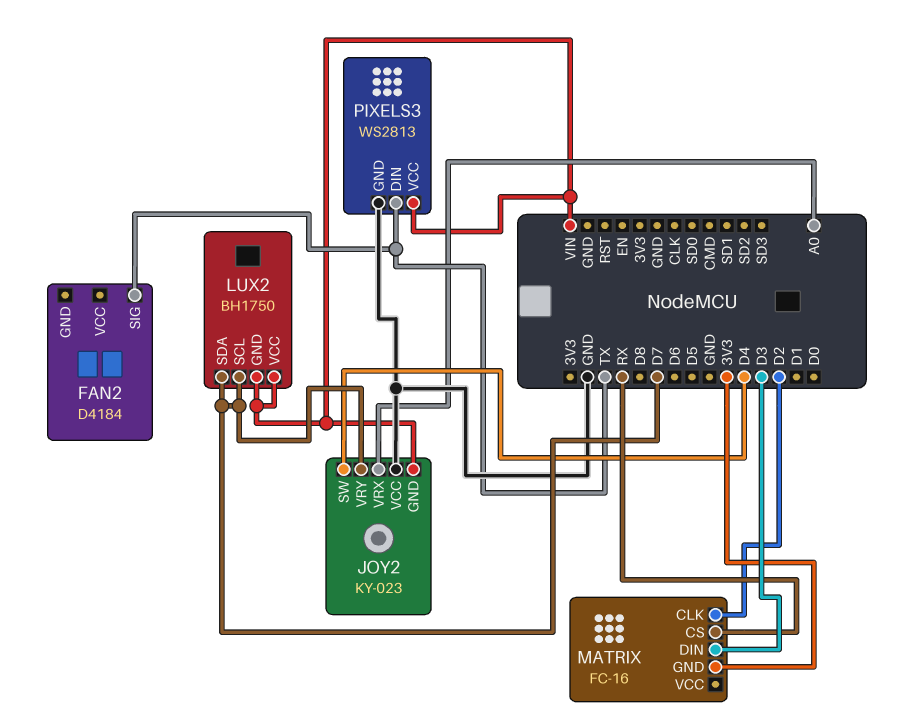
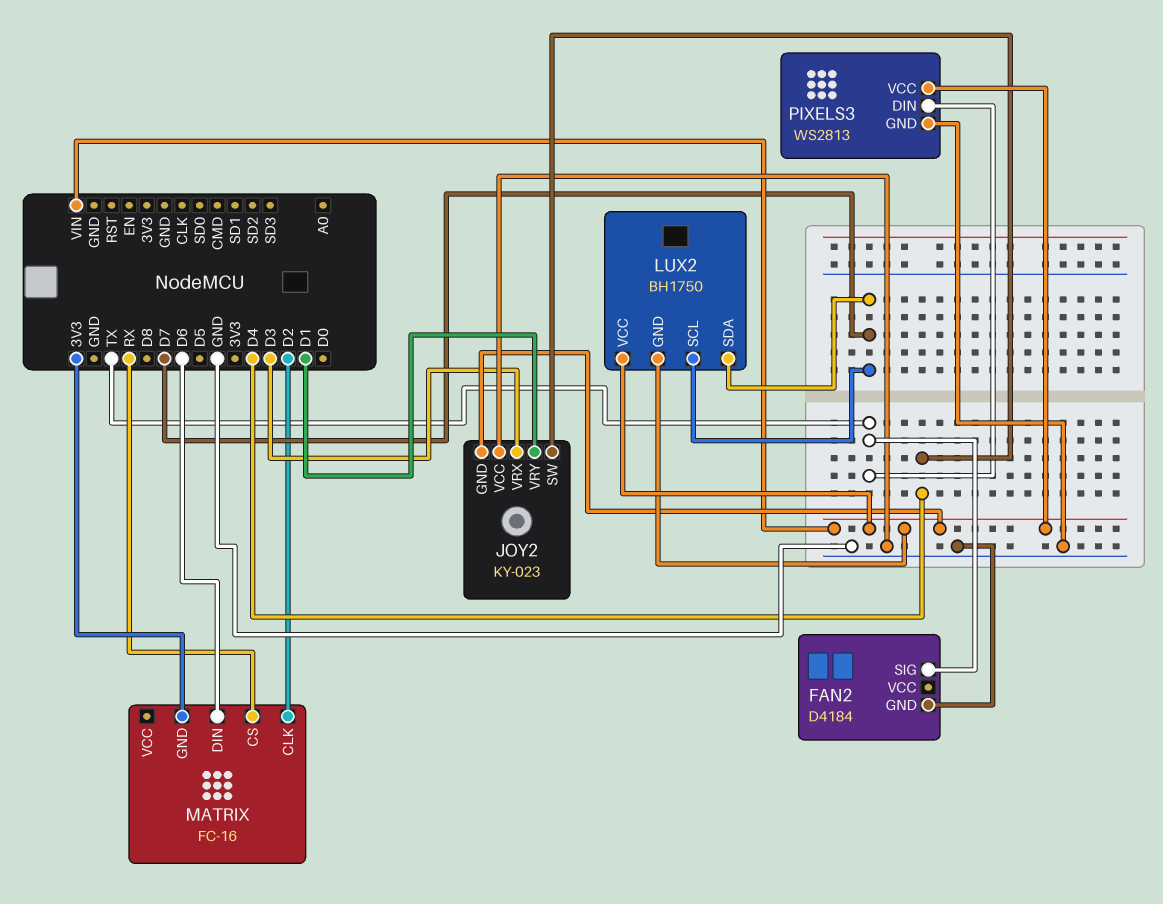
FAN2 pin GND: none -> GND
JOY2 pin VRX: A0 -> D3
JOY2 pin VRY: D7 -> D1
MATRIX pin DIN: D3 -> D6

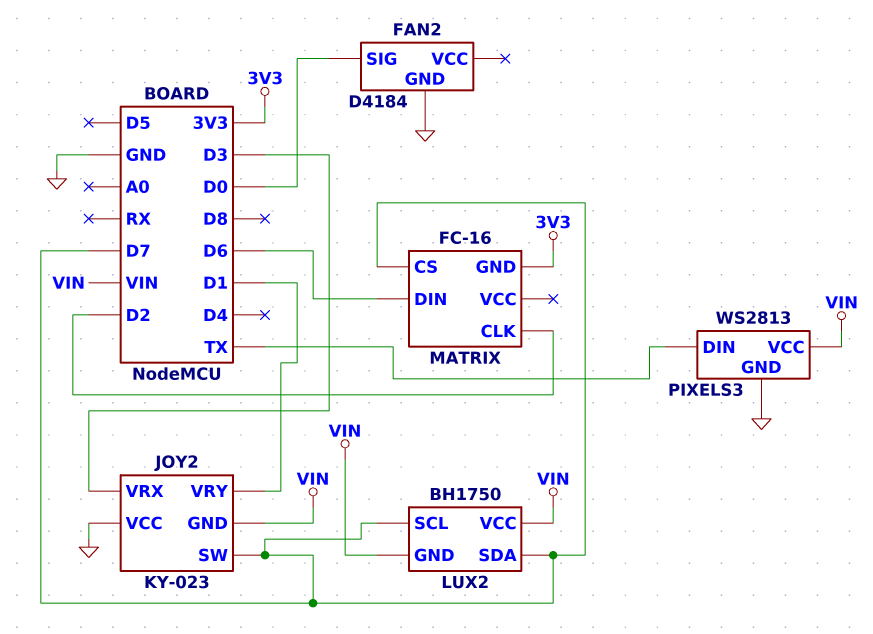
FAN2 pin SIG: TX -> D0
JOY2 pin SW: D4 -> D7
MATRIX pin CS: RX -> D7

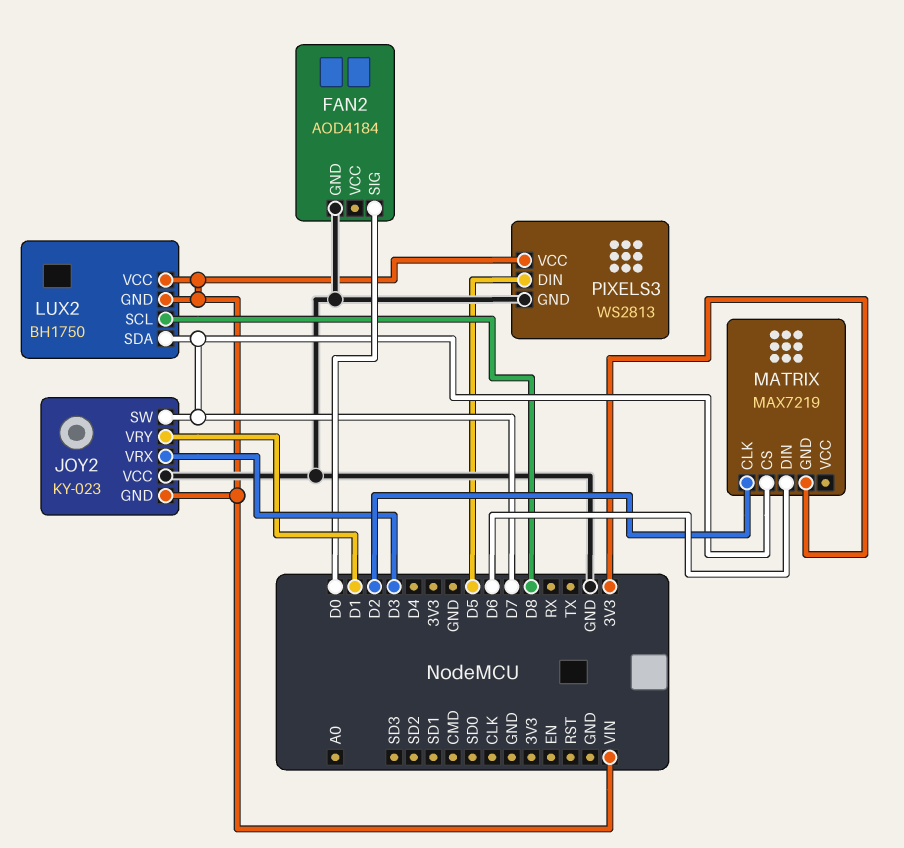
FAN2: D4184 -> AOD4184
LUX2 pin SCL: D7 -> D8
MATRIX: FC-16 -> MAX7219
PIXELS3 pin DIN: TX -> D5

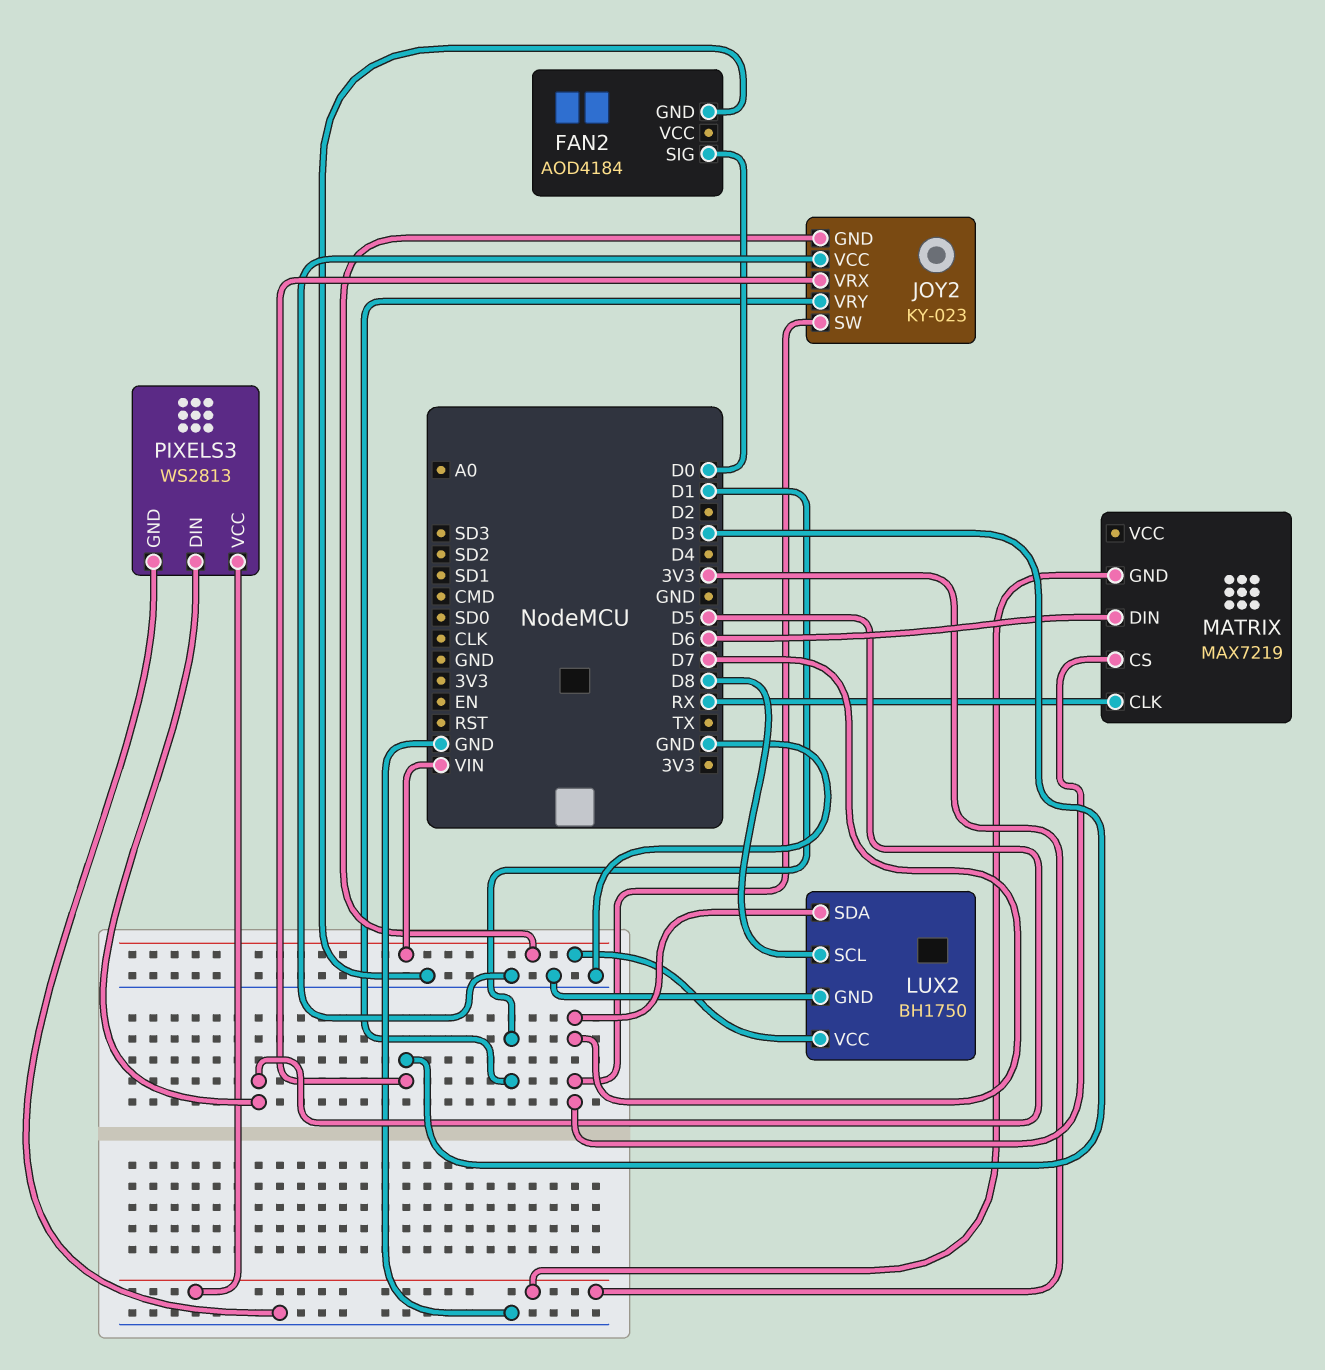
LUX2 pin GND: VIN -> GND
MATRIX pin CLK: D2 -> RX
PIXELS3 pin VCC: VIN -> 3V3

